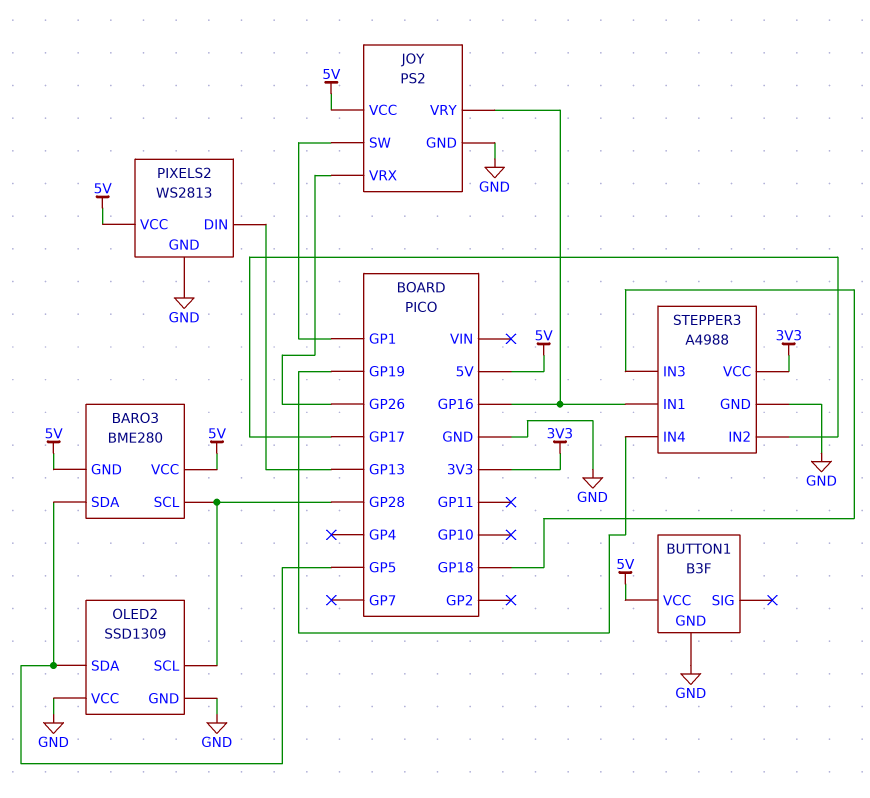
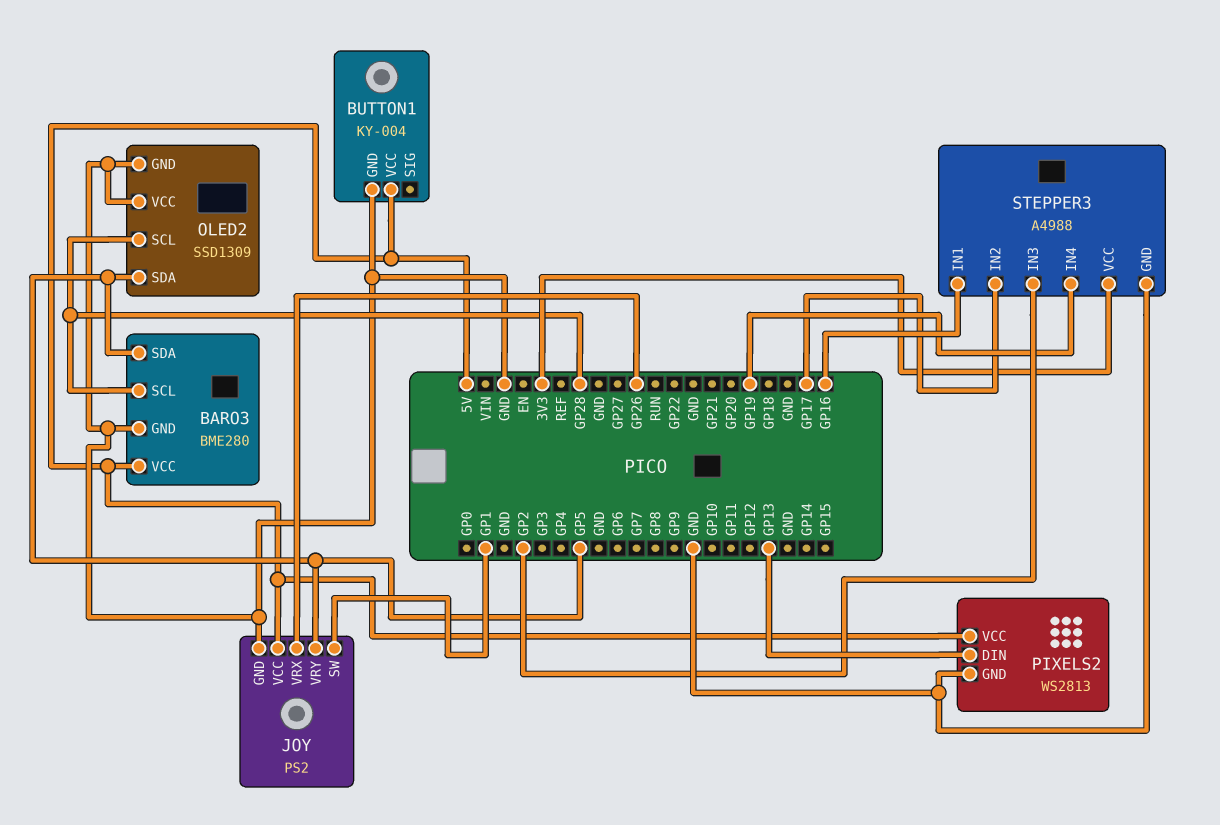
BARO3 pin GND: 5V -> GND
BUTTON1: B3F -> KY-004
JOY pin VRY: GP16 -> GP5
STEPPER3 pin IN3: GP18 -> GP2

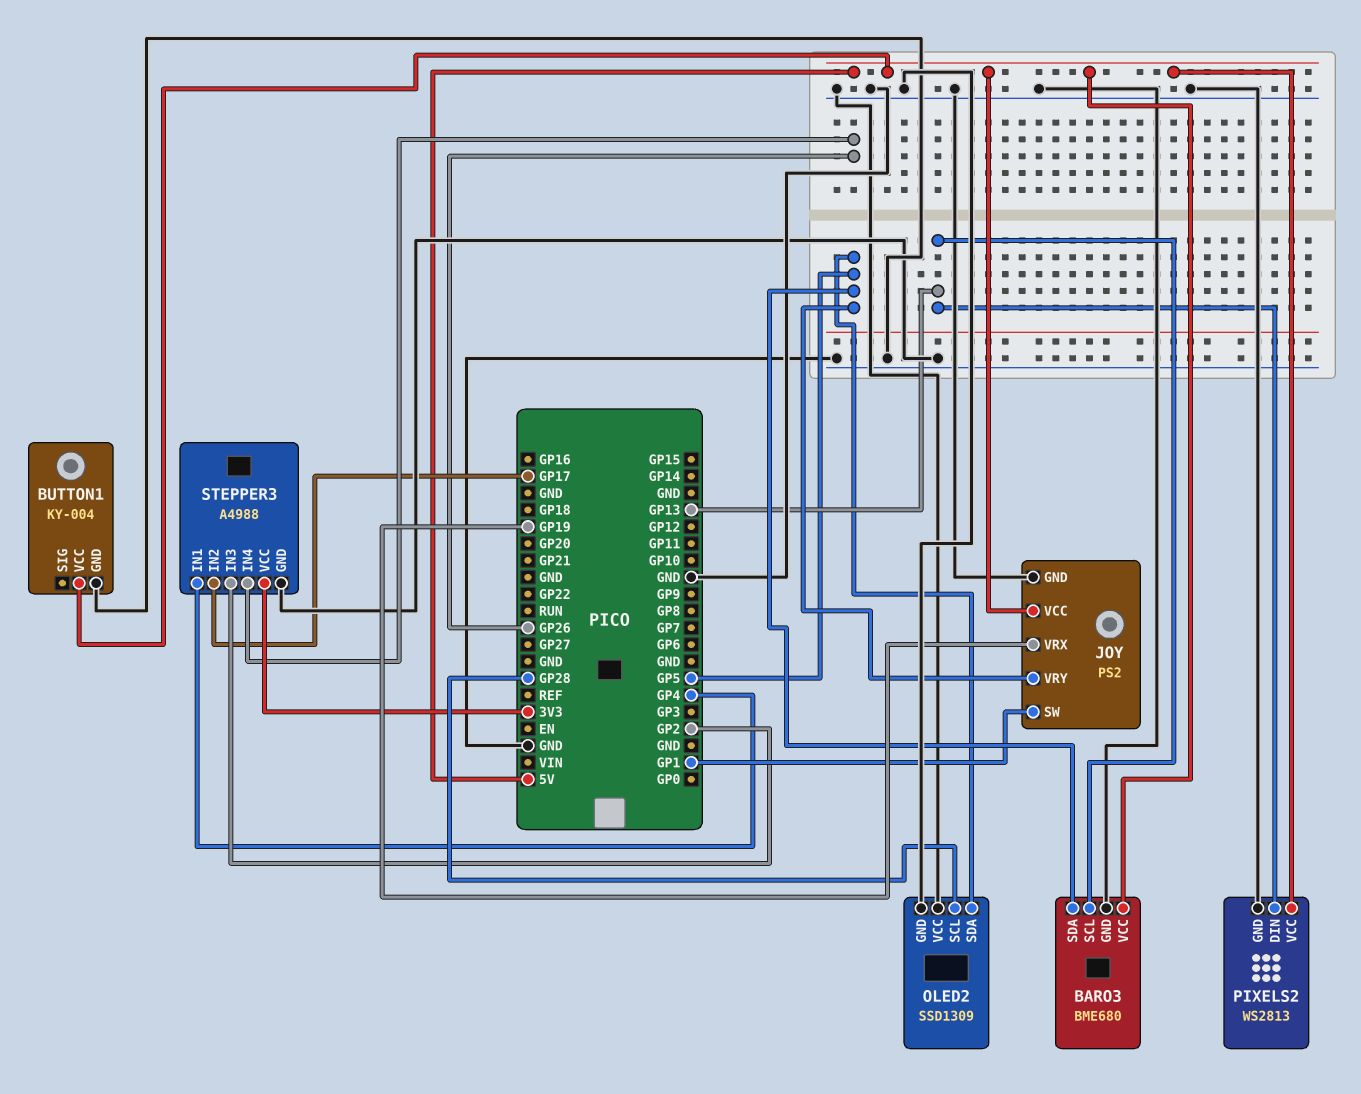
BARO3: BME280 -> BME680
BARO3 pin SCL: GP28 -> GP13
JOY pin VRX: GP26 -> GP19
STEPPER3 pin IN1: GP16 -> GP4
STEPPER3 pin IN4: GP19 -> GP26

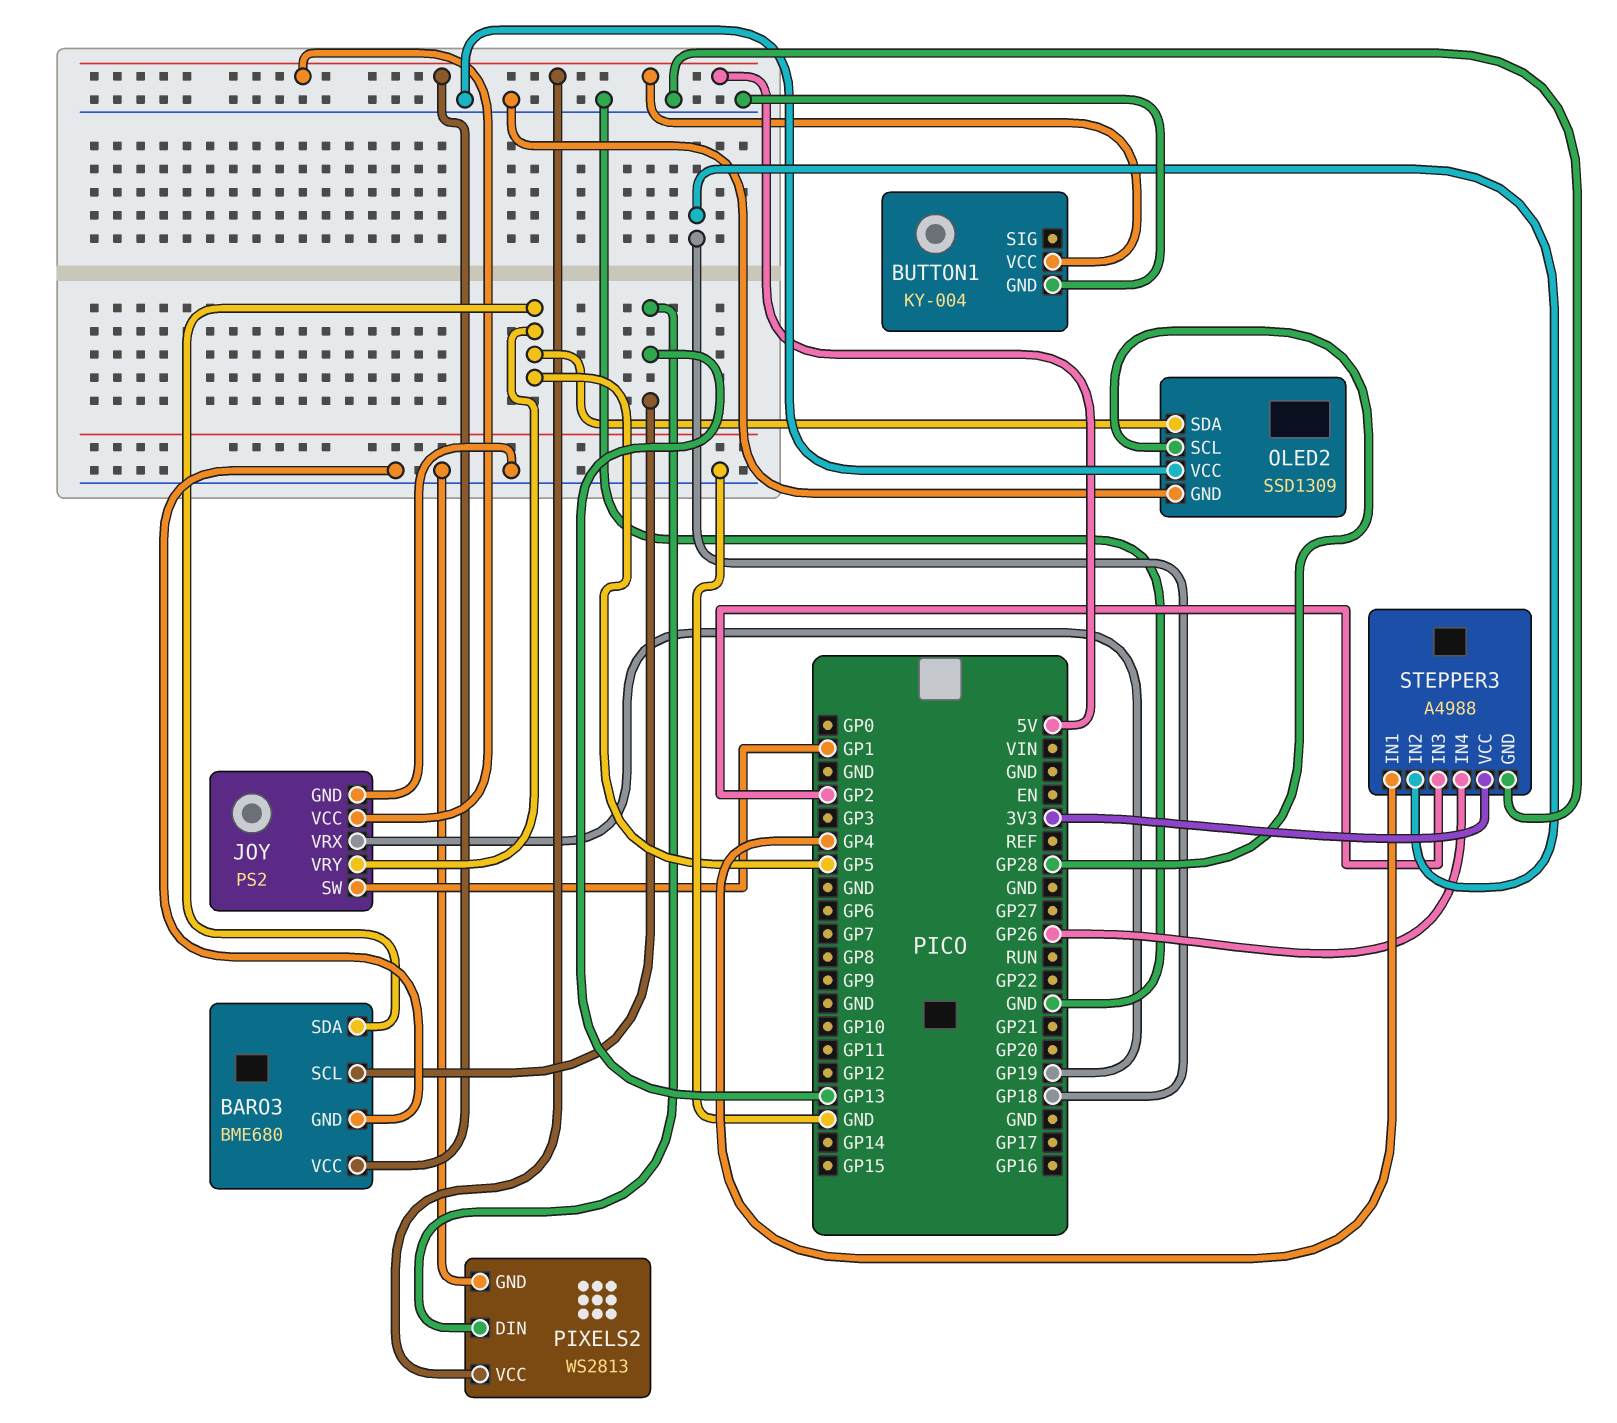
STEPPER3 pin IN2: GP17 -> GP18

